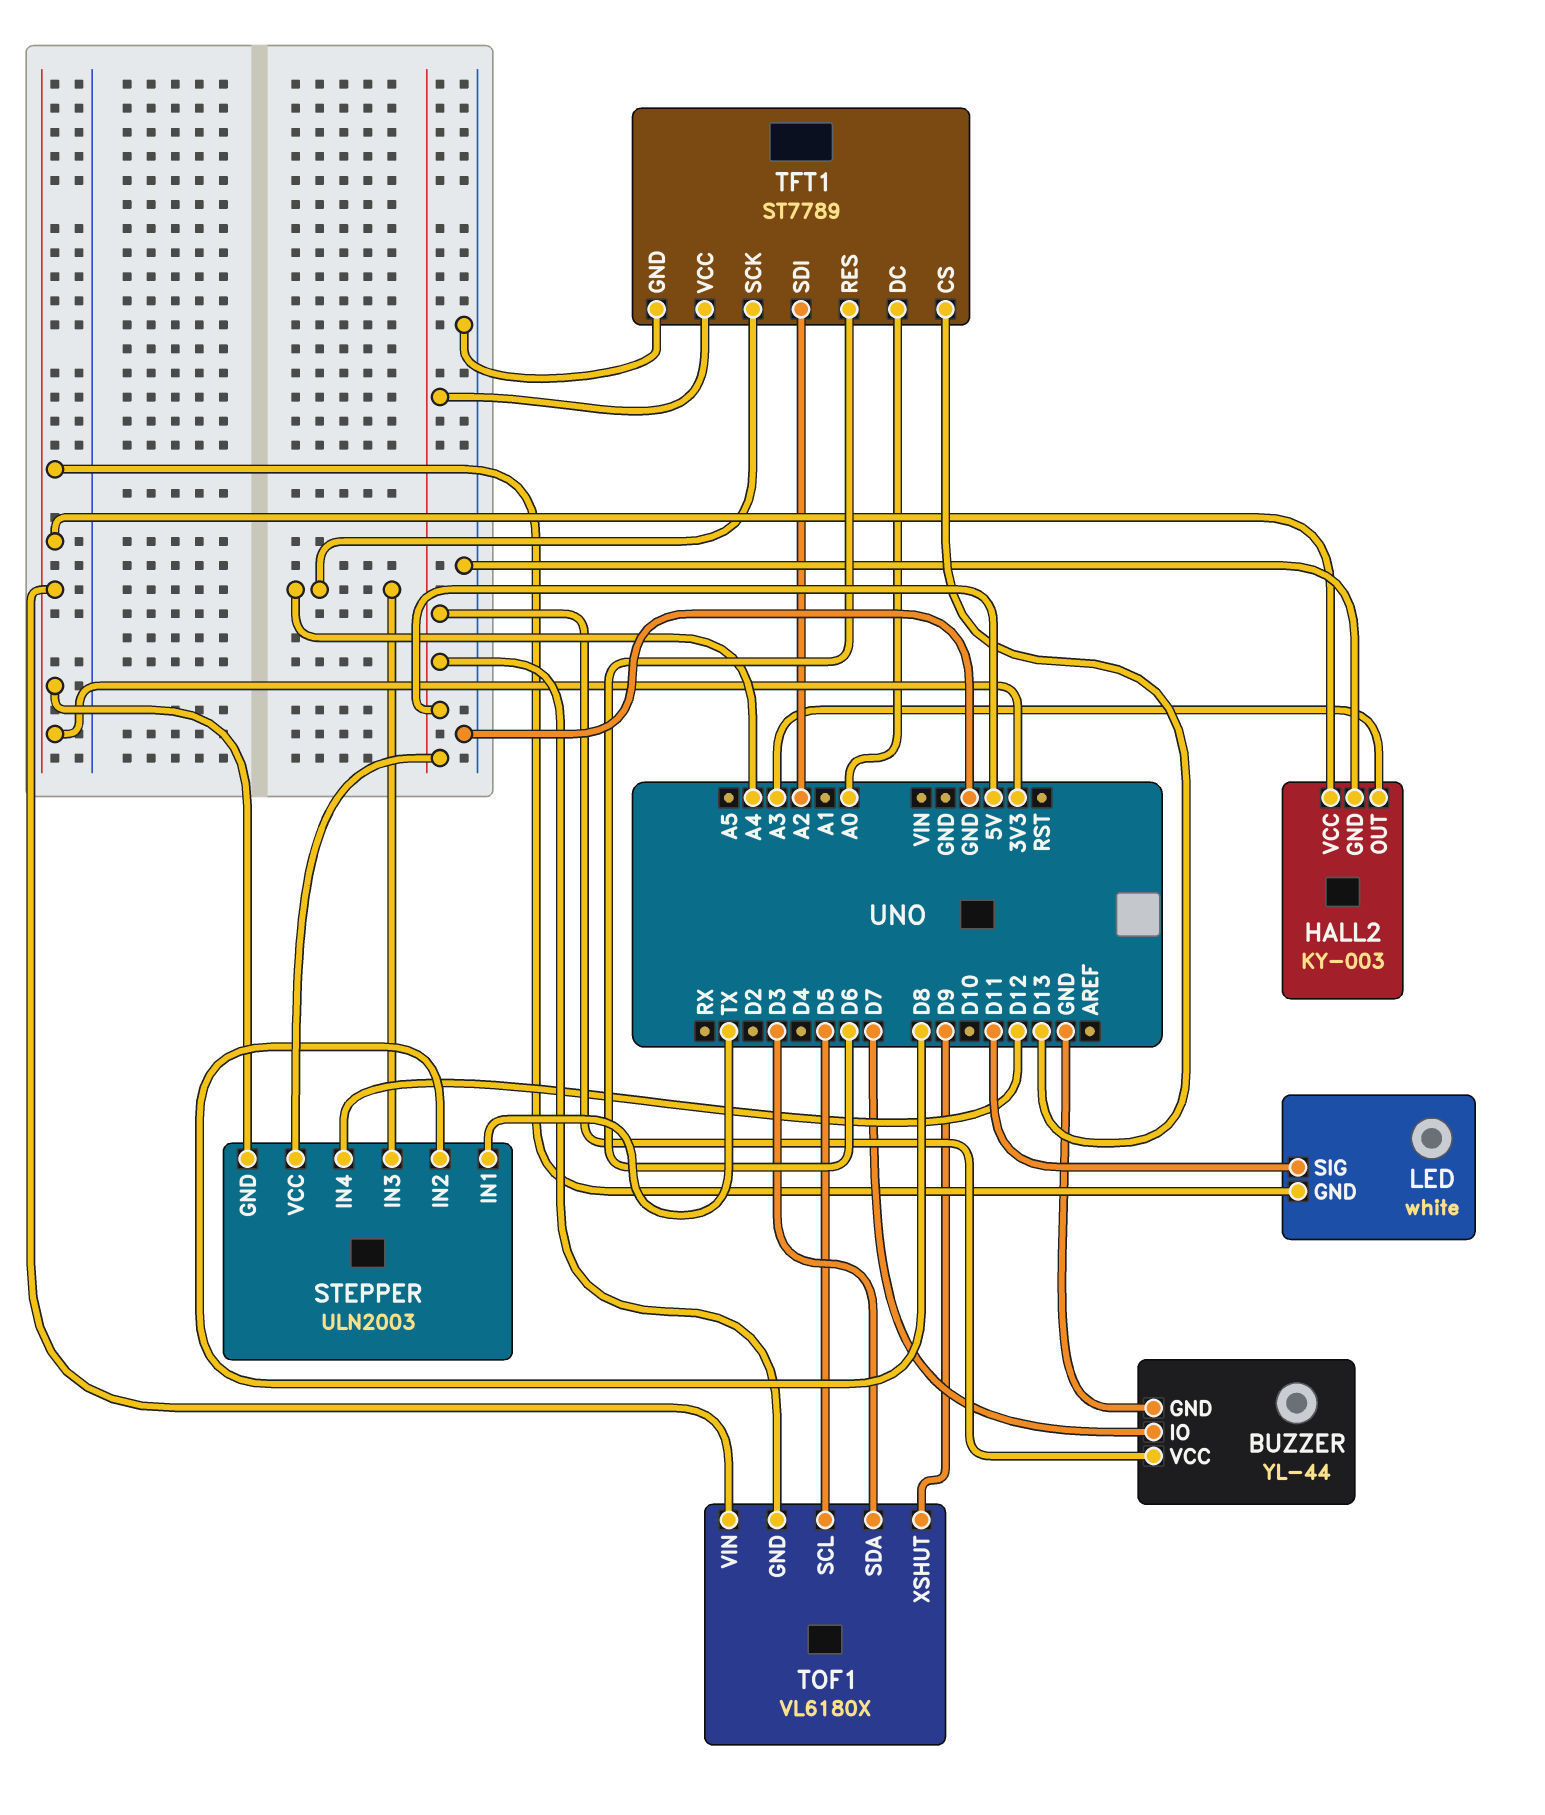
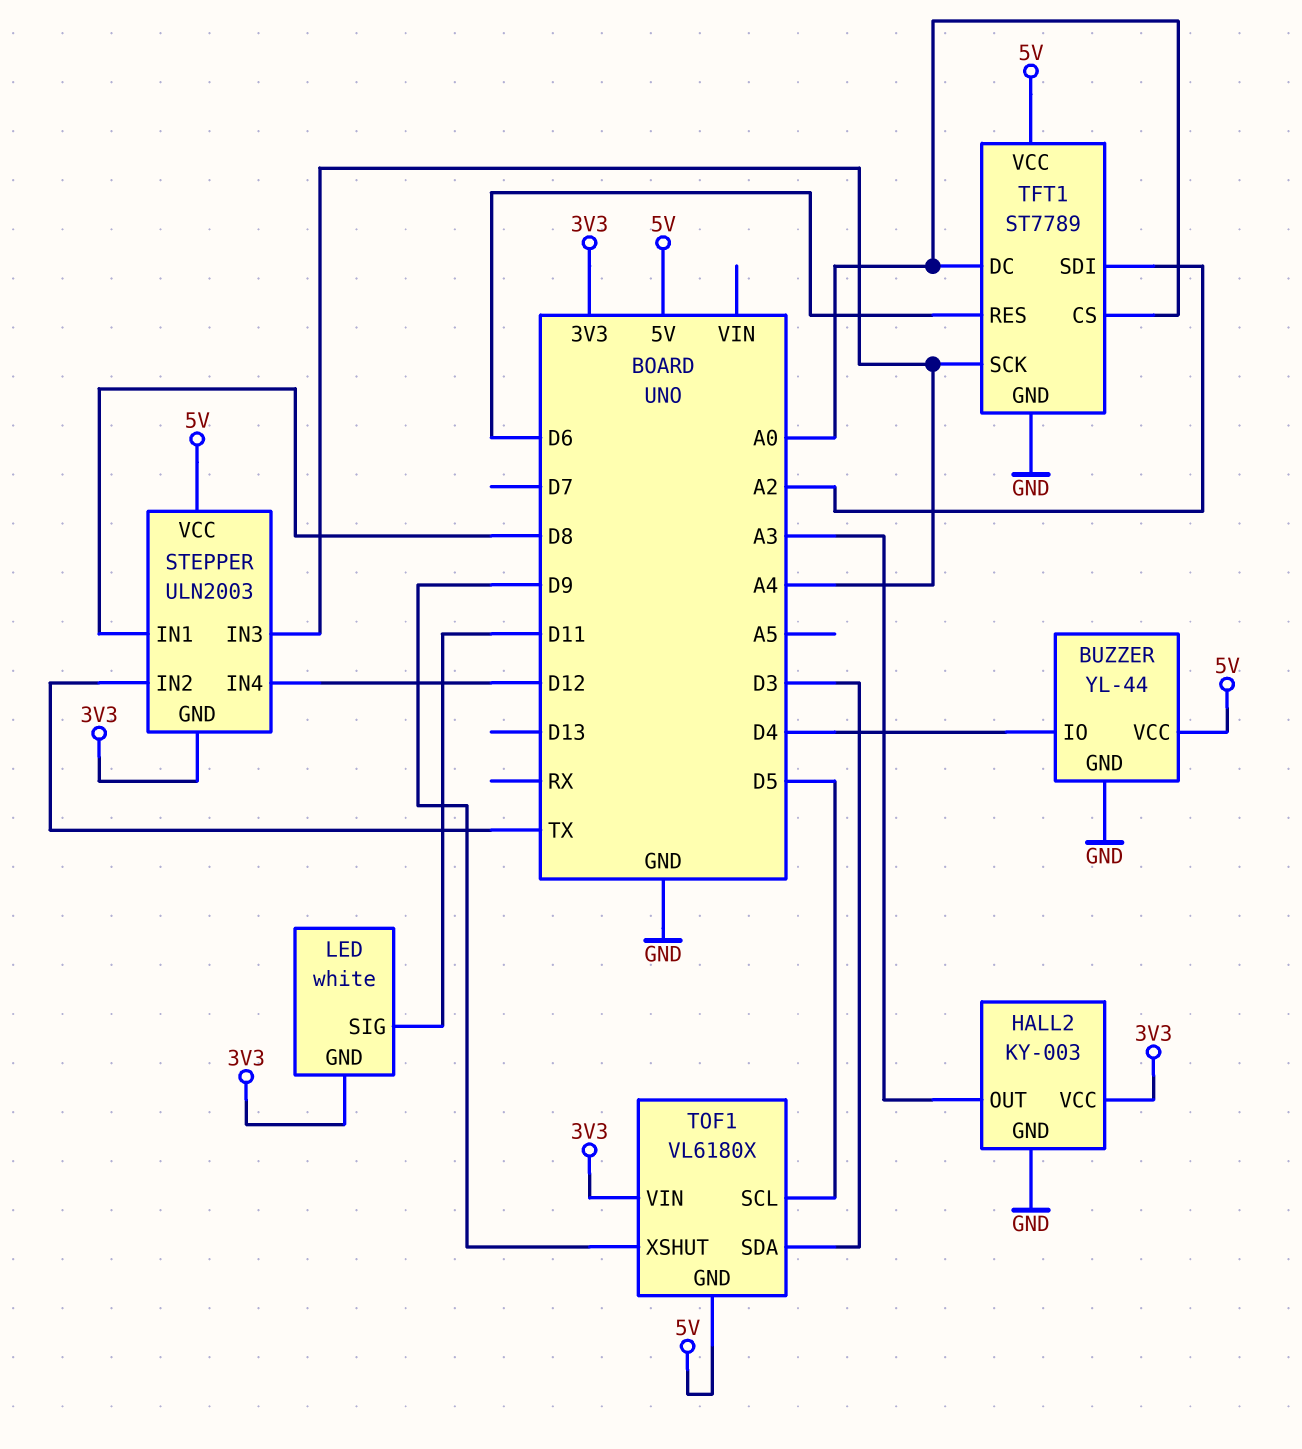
BUZZER pin IO: D7 -> D4
STEPPER pin IN1: TX -> D8
STEPPER pin IN2: D8 -> TX
TFT1 pin CS: D13 -> A0

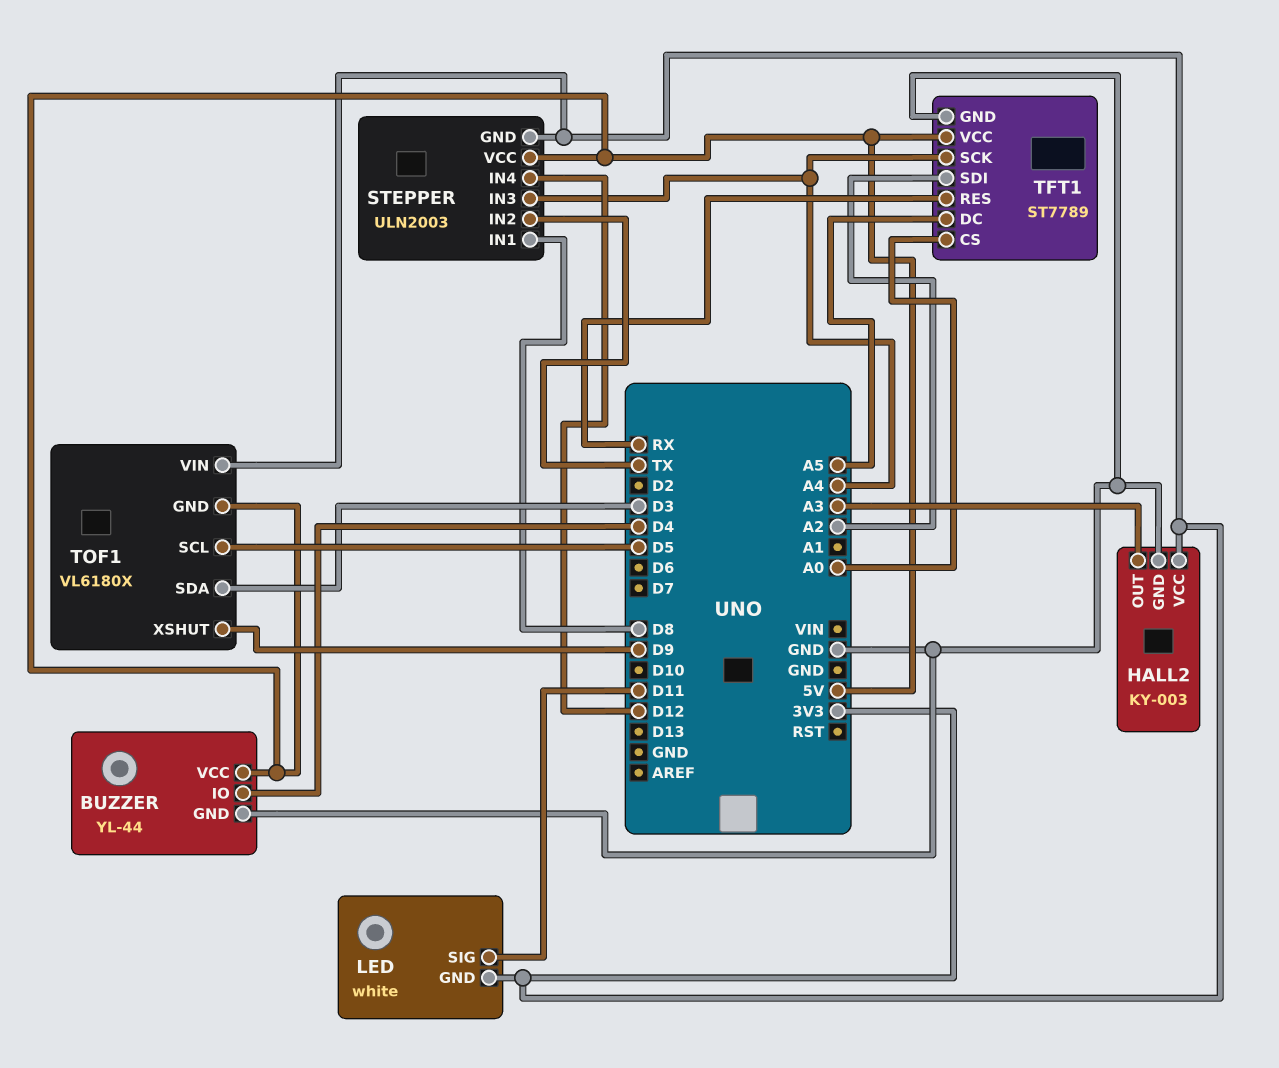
TFT1 pin DC: A0 -> A5
TFT1 pin RES: D6 -> RX

